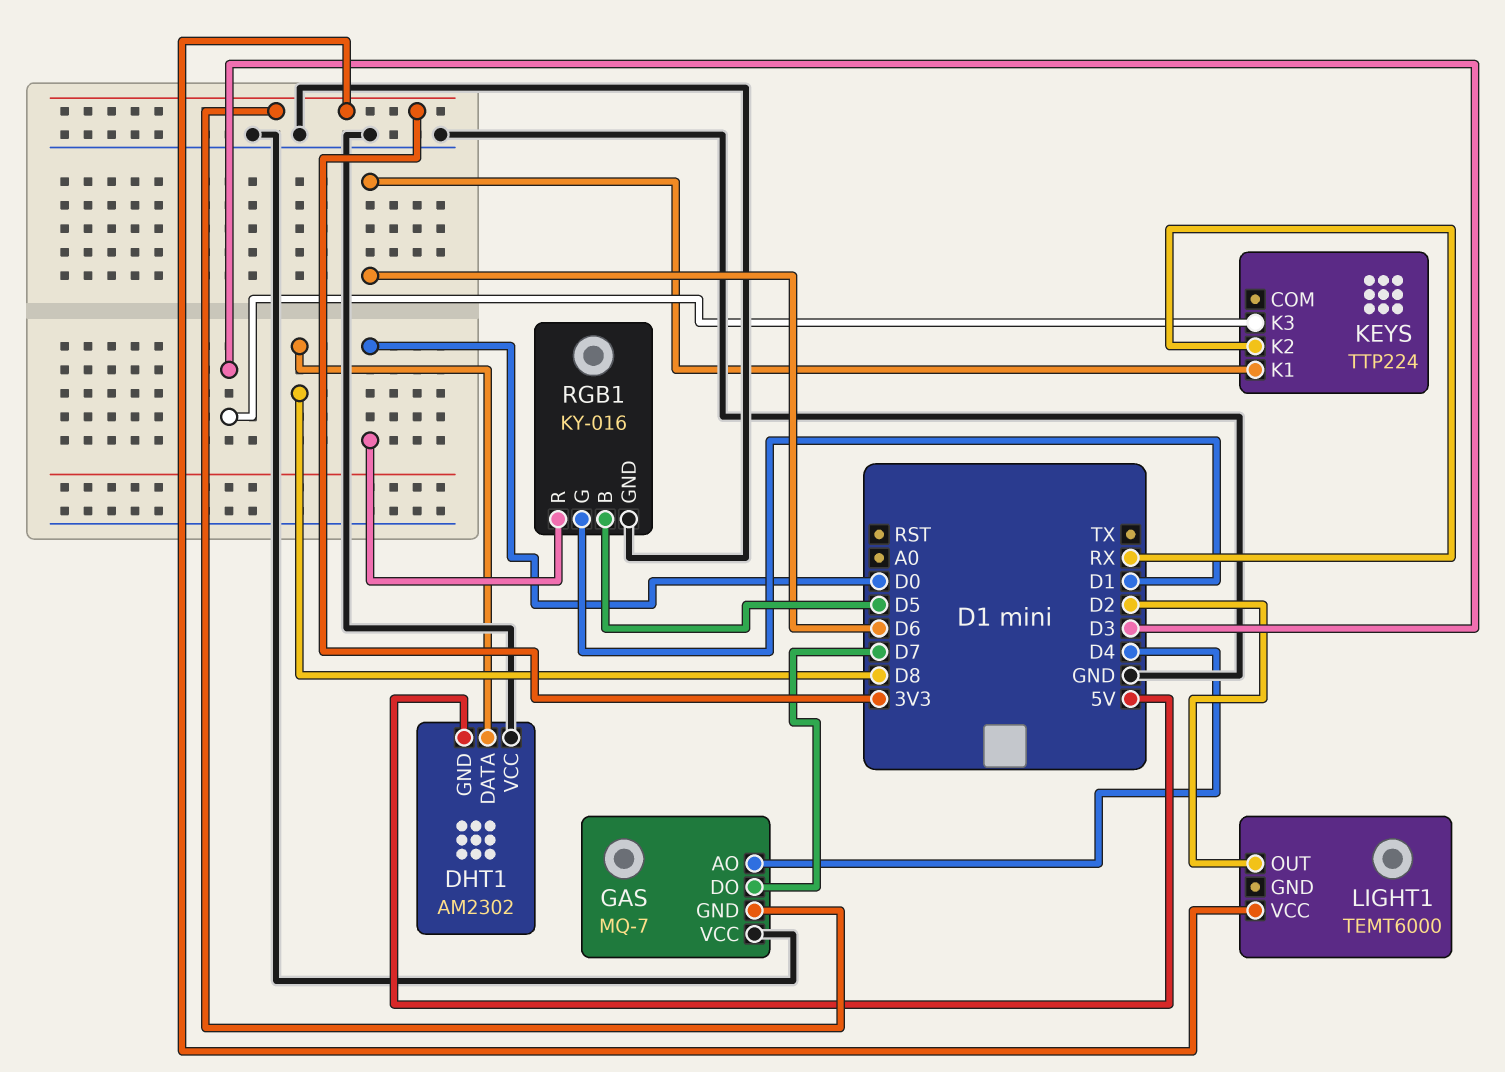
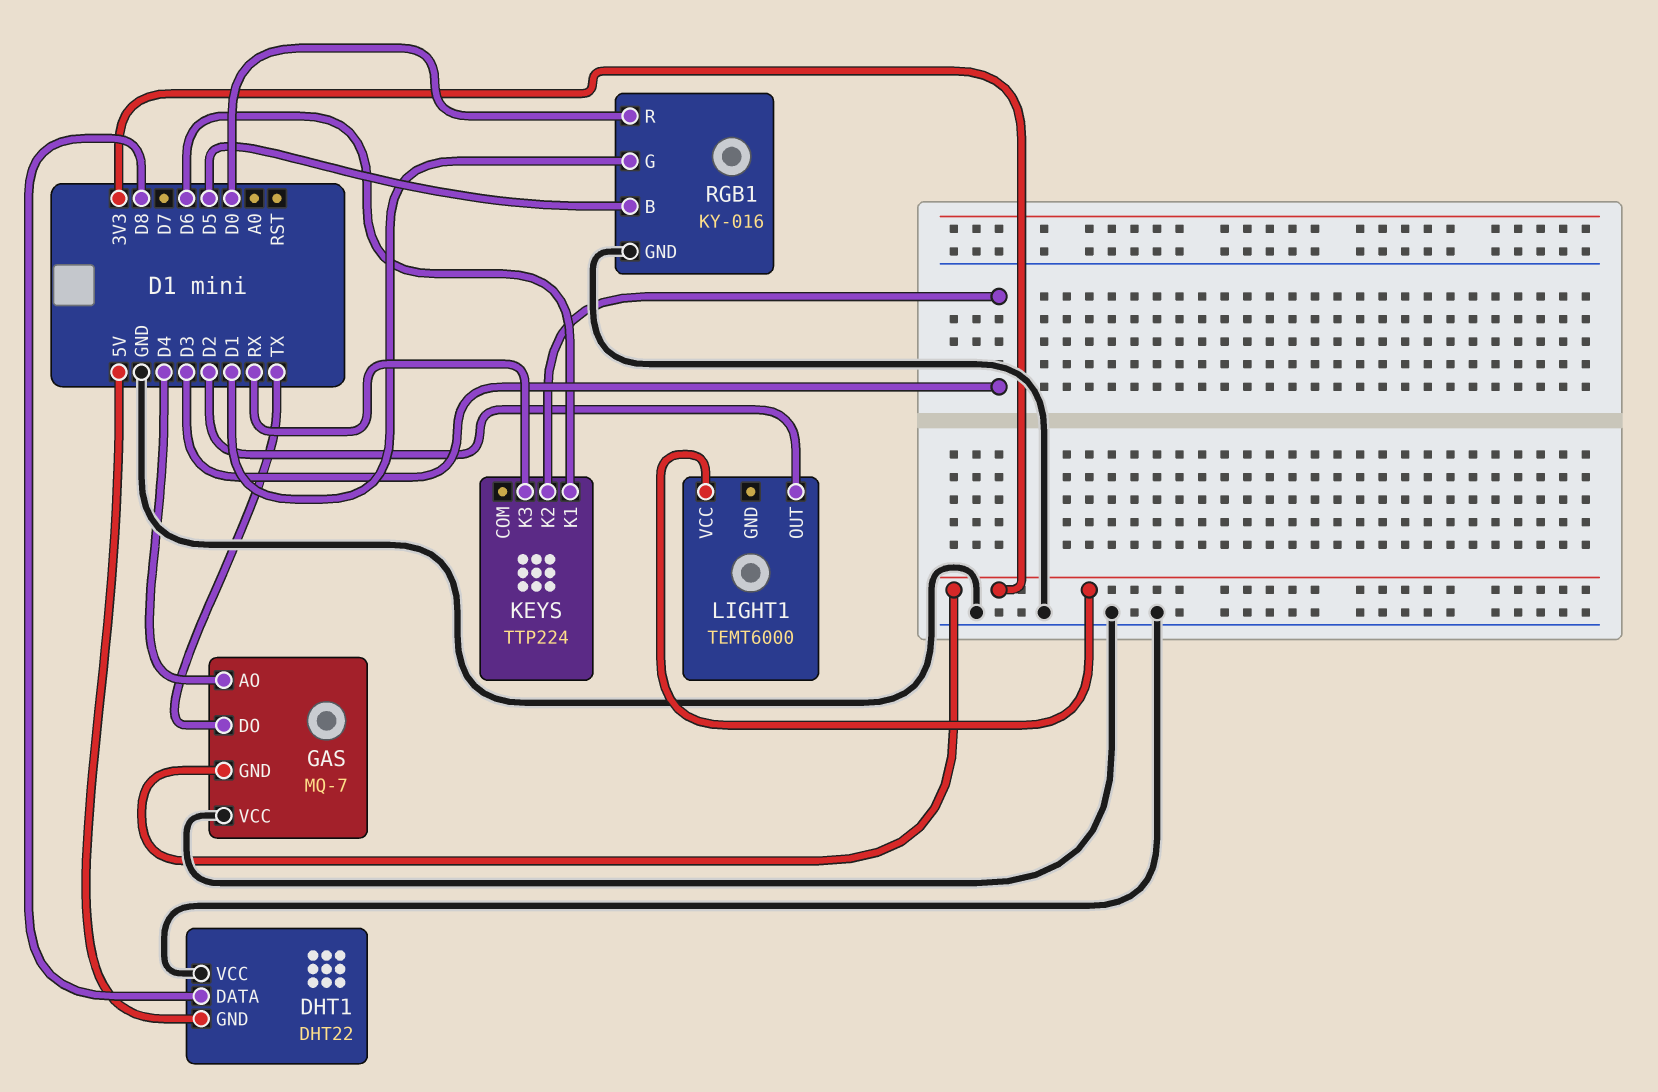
DHT1: AM2302 -> DHT22
GAS pin DO: D7 -> TX
KEYS pin K2: RX -> D3
KEYS pin K3: D3 -> RX

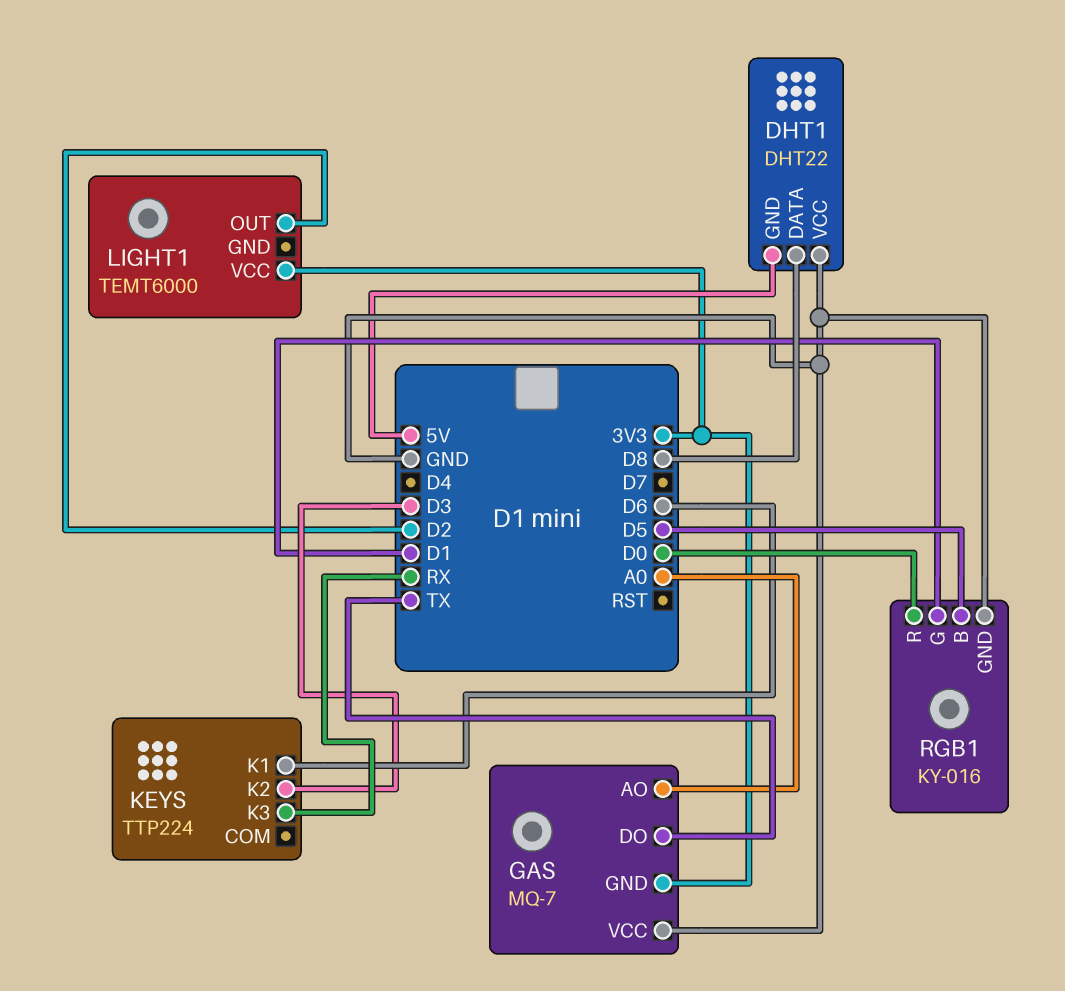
GAS pin AO: D4 -> A0

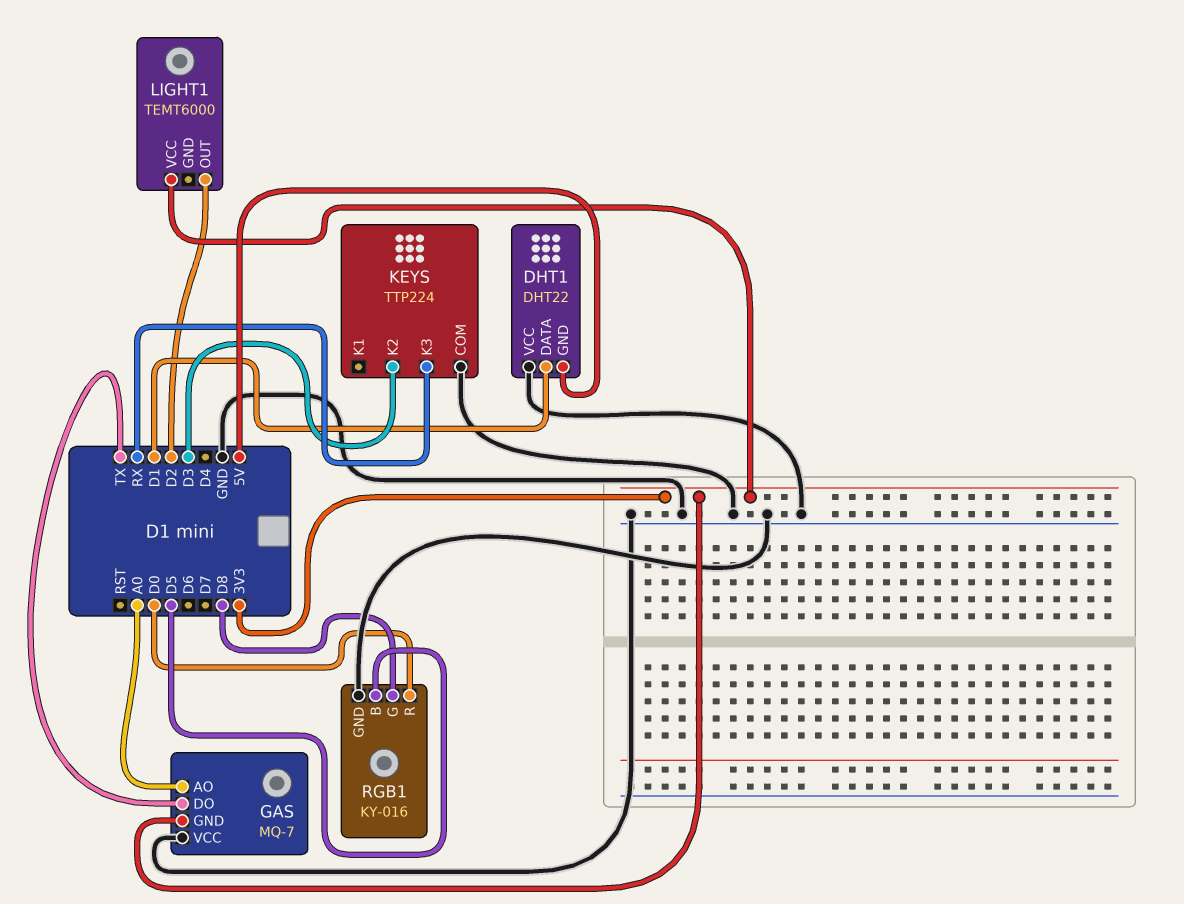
DHT1 pin DATA: D8 -> D1
KEYS pin COM: none -> GND
KEYS pin K1: D6 -> none
RGB1 pin G: D1 -> D8

